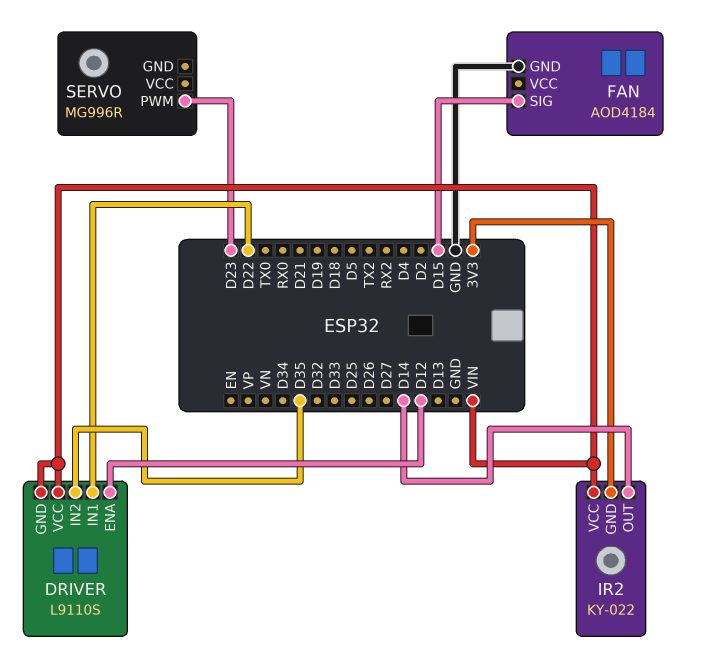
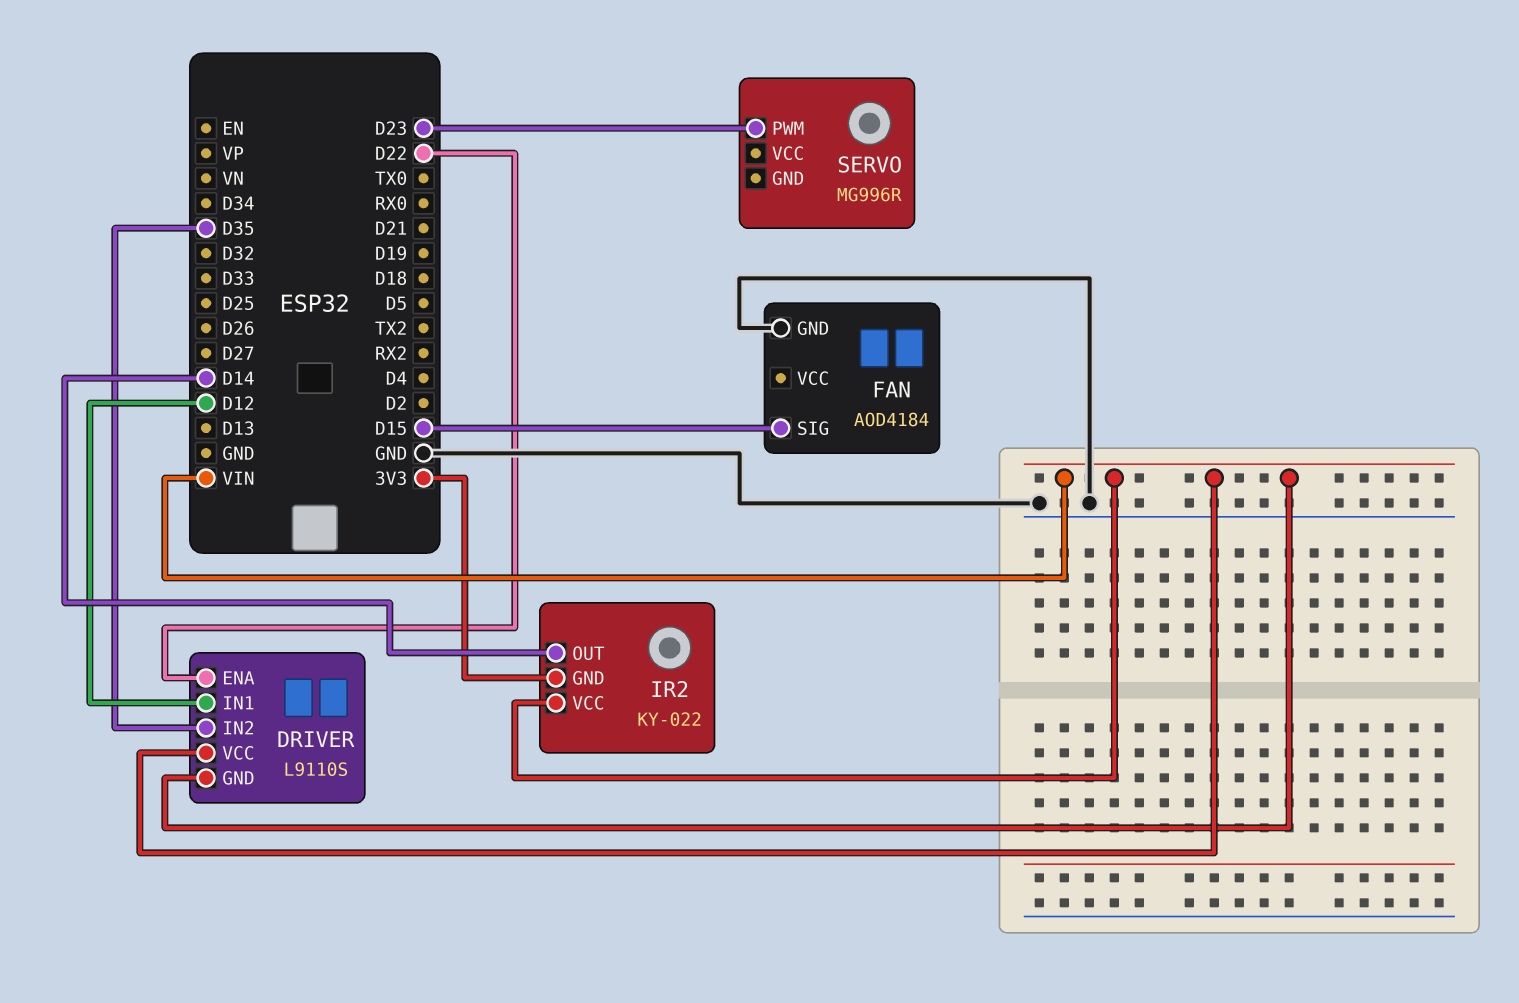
DRIVER pin ENA: D12 -> D22
DRIVER pin IN1: D22 -> D12

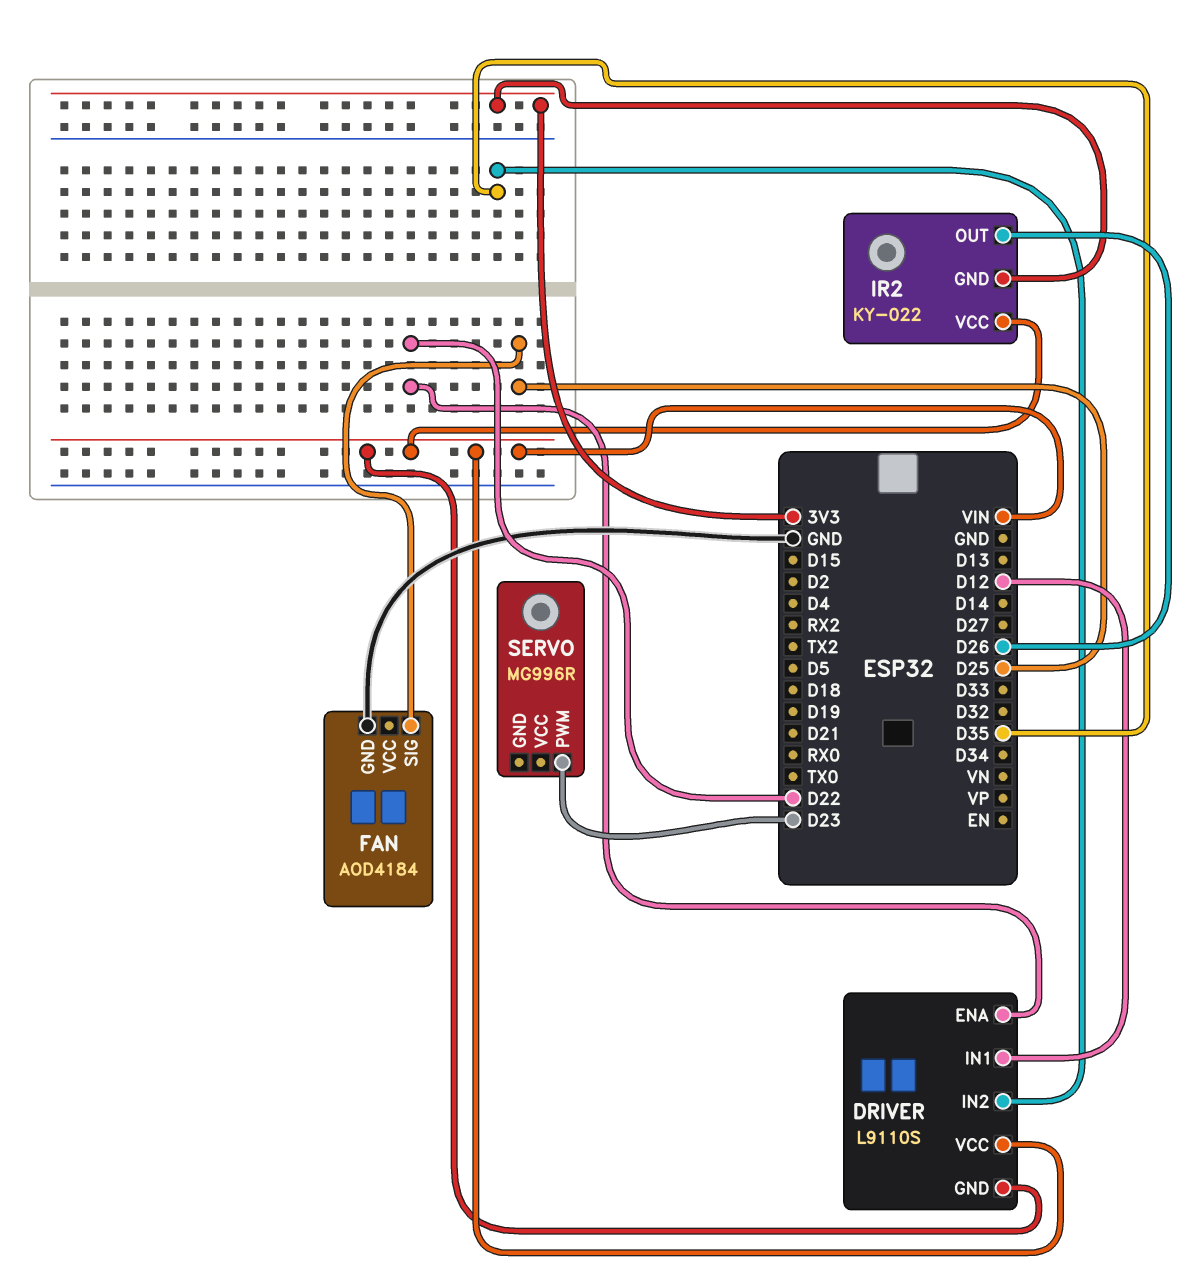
FAN pin SIG: D15 -> D25
IR2 pin OUT: D14 -> D26

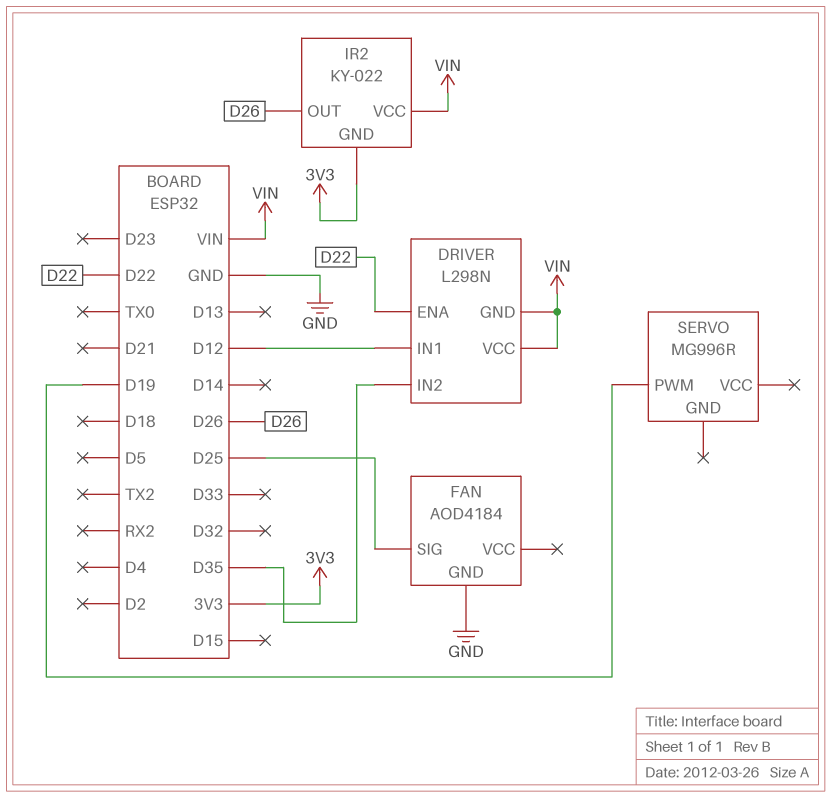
DRIVER: L9110S -> L298N
SERVO pin PWM: D23 -> D19

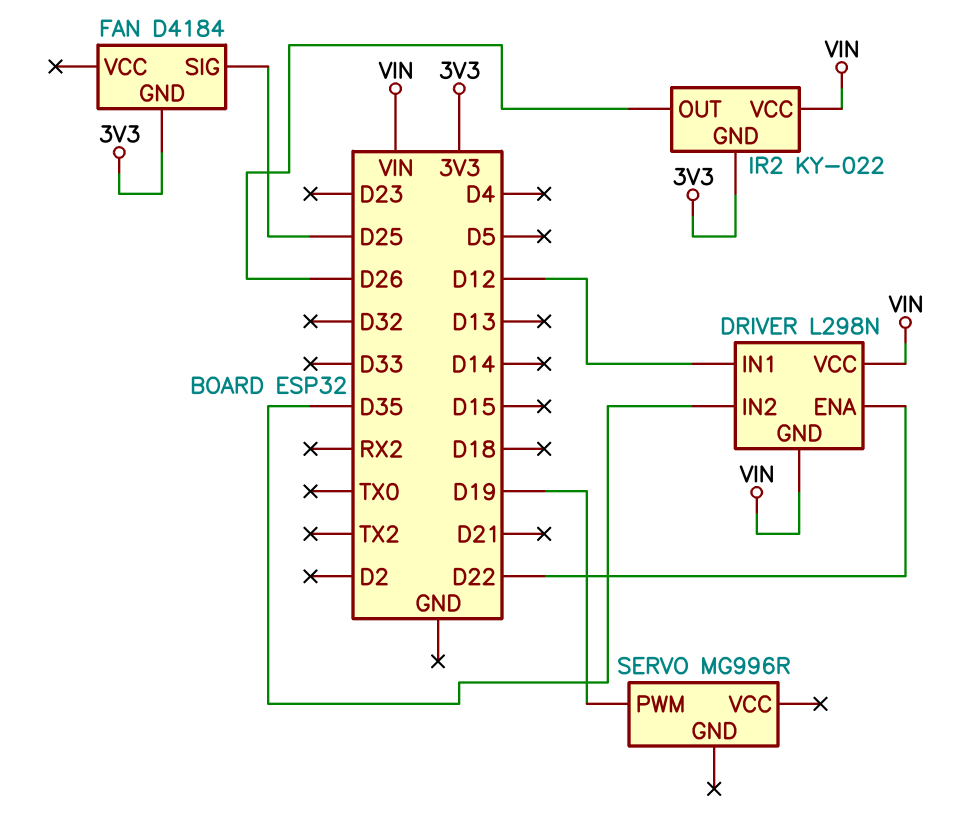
FAN: AOD4184 -> D4184
FAN pin GND: GND -> 3V3

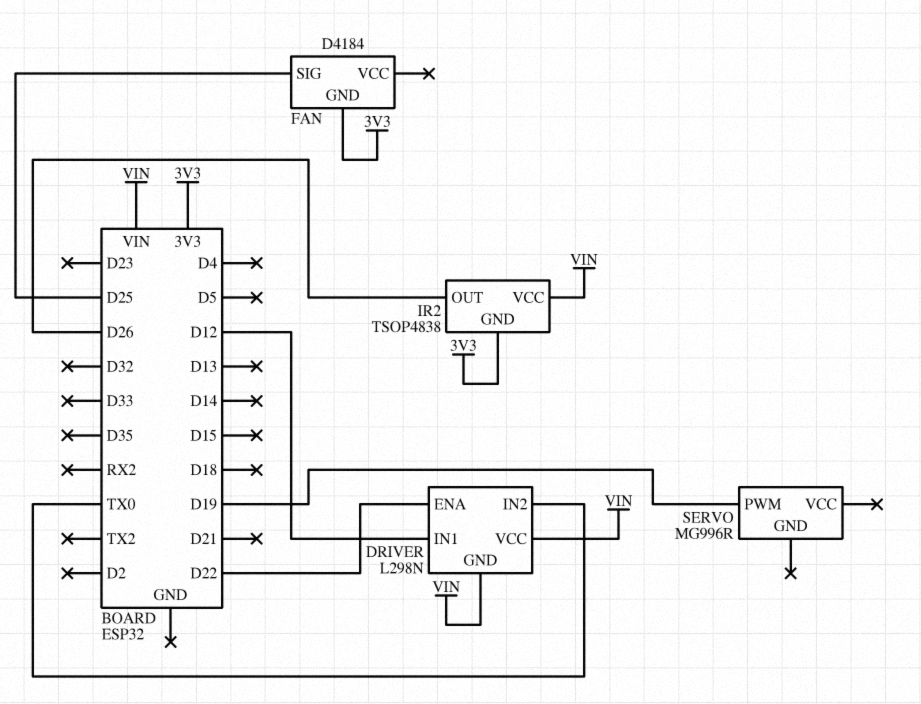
DRIVER pin IN2: D35 -> TX0
IR2: KY-022 -> TSOP4838

